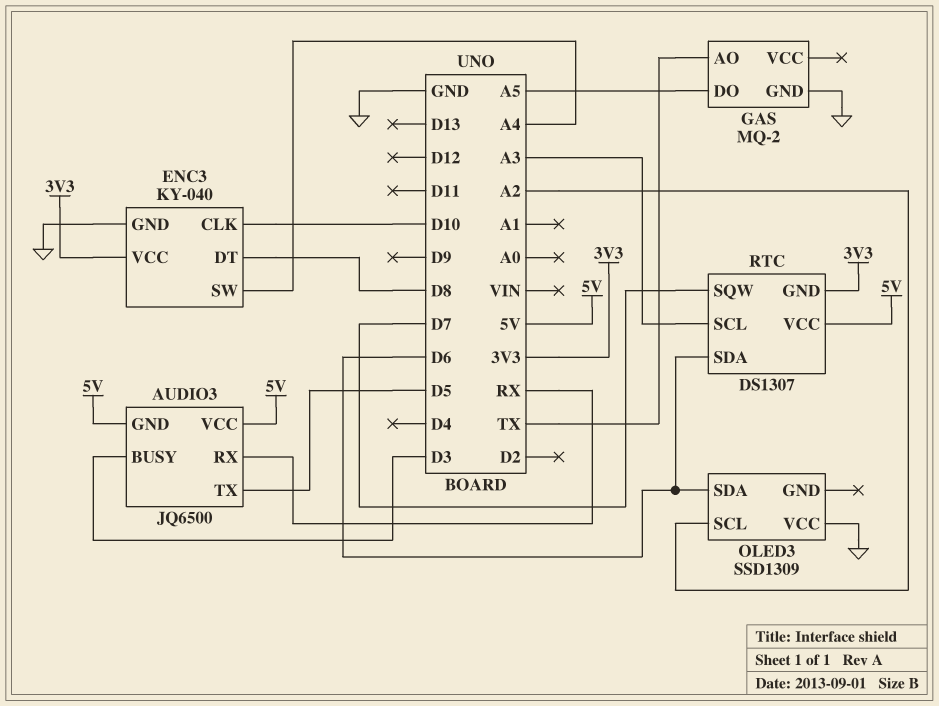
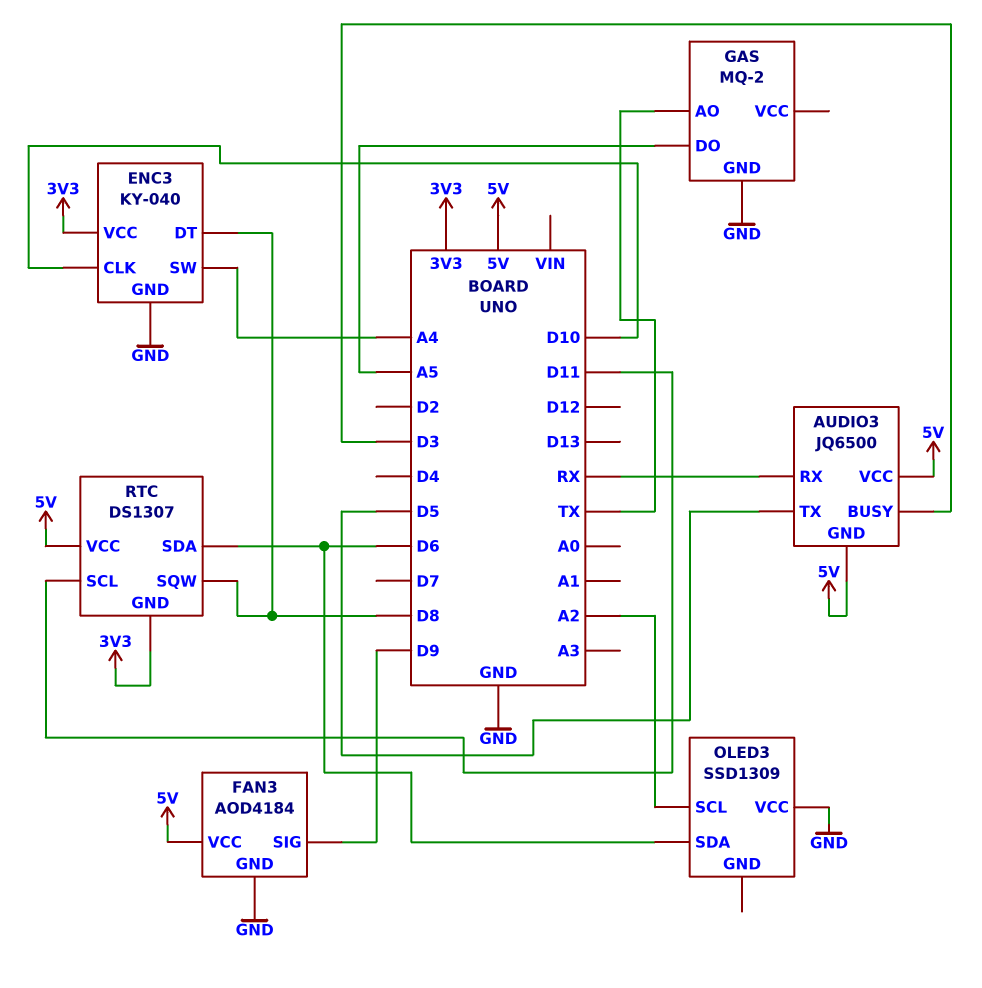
FAN3: none -> AOD4184
FAN3 pin GND: none -> GND
FAN3 pin SIG: none -> D9
FAN3 pin VCC: none -> 5V
RTC pin SCL: A3 -> D11
RTC pin SQW: D7 -> D8

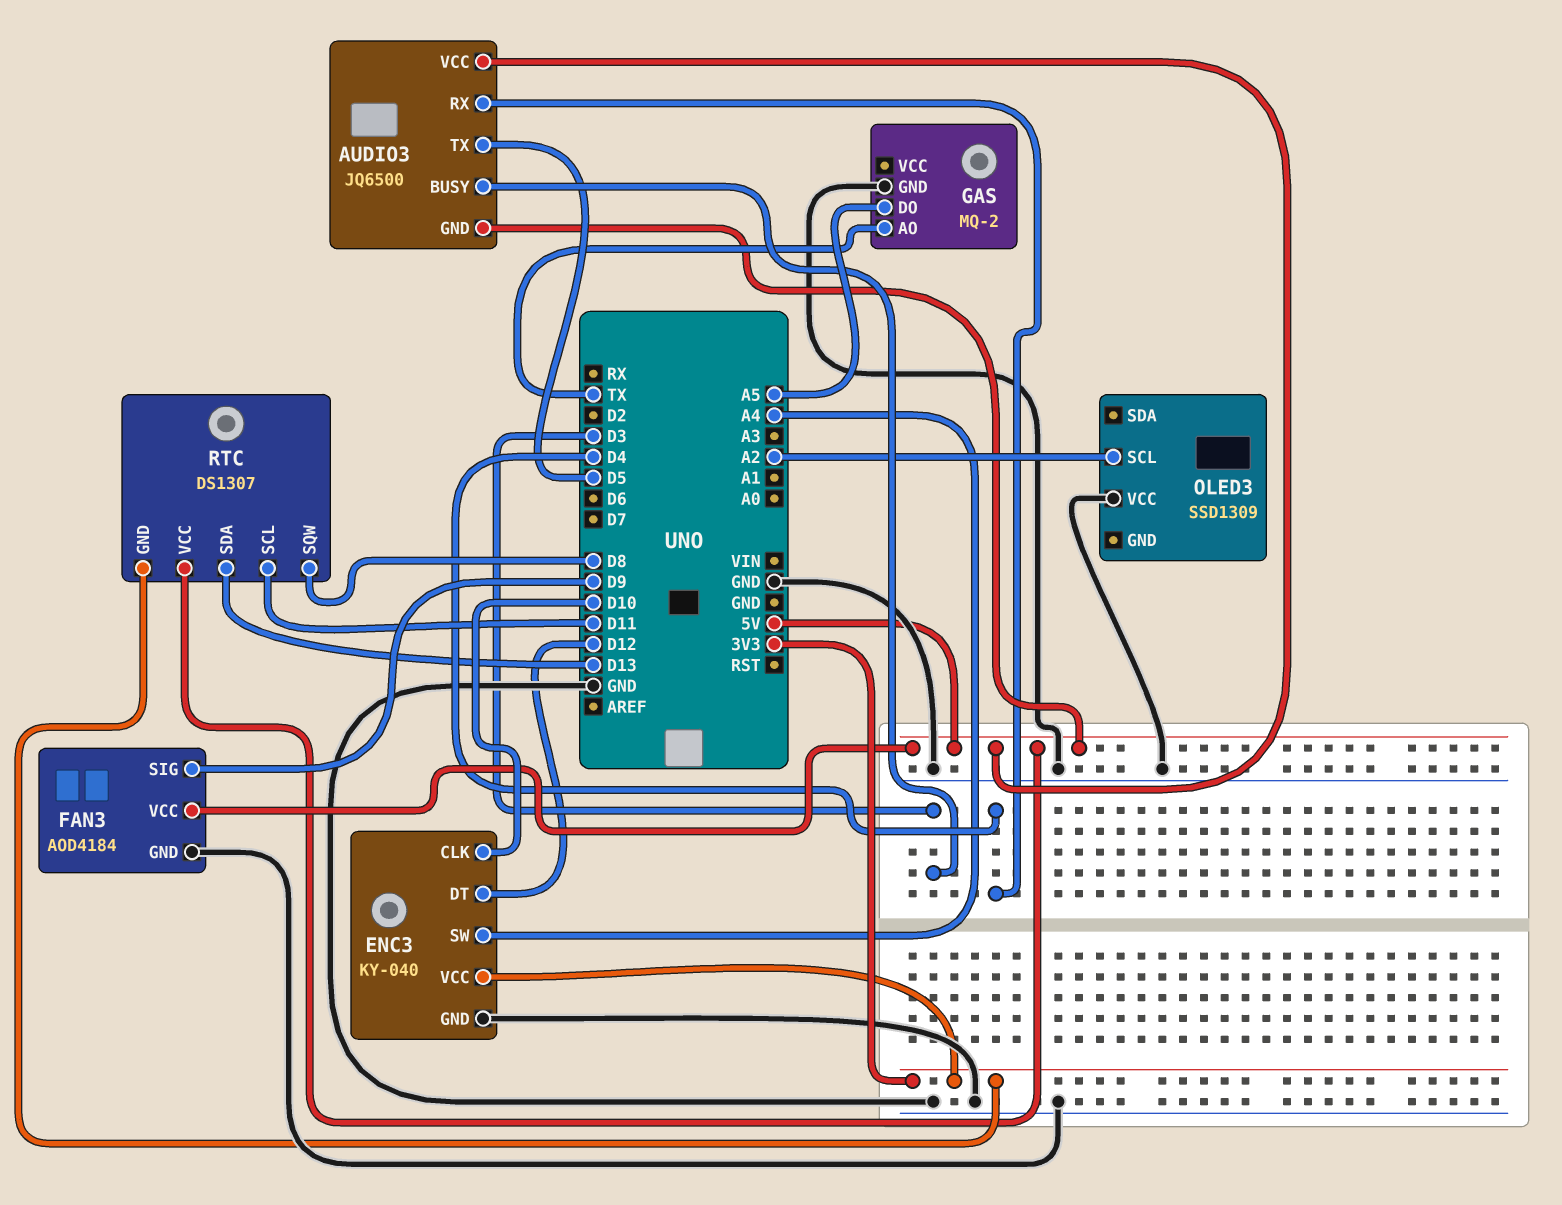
AUDIO3 pin RX: RX -> D4
ENC3 pin DT: D8 -> D12
OLED3 pin SDA: D6 -> none
RTC pin SDA: D6 -> D13

